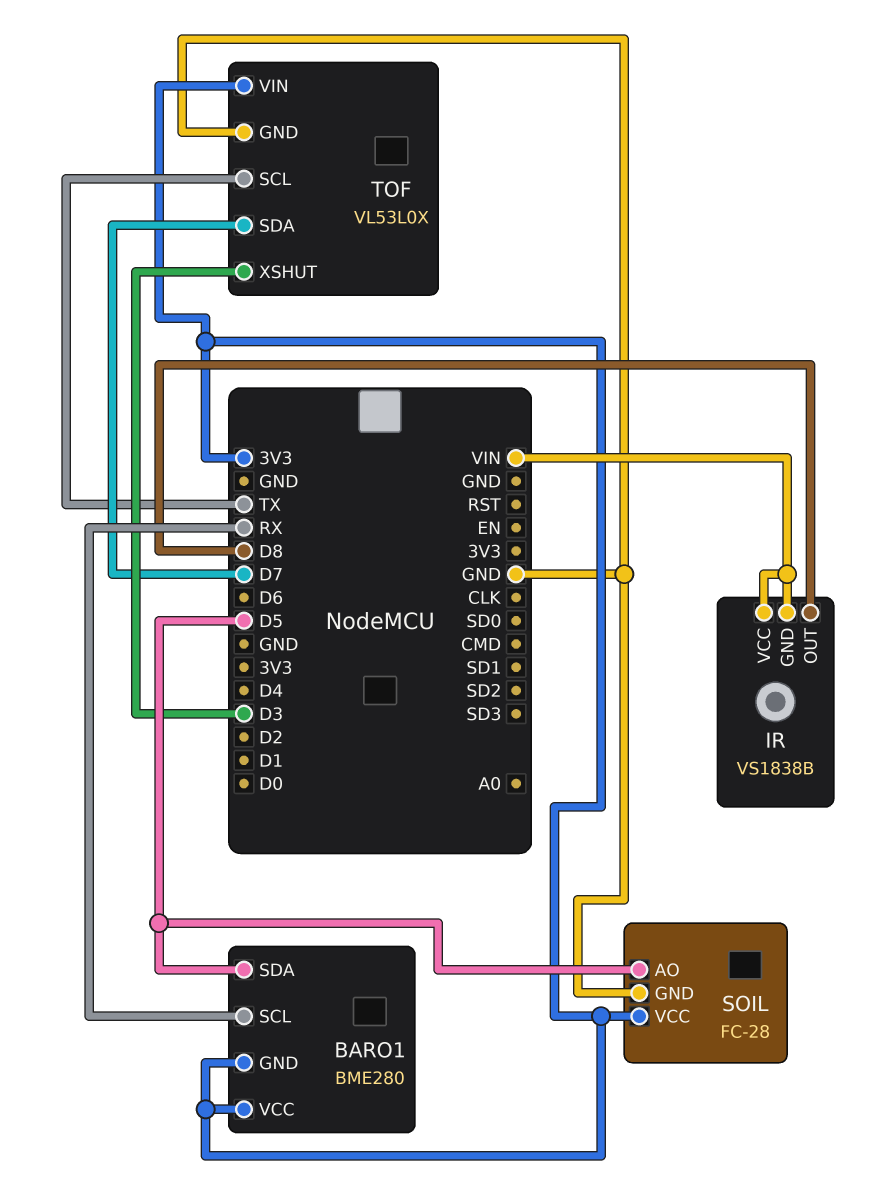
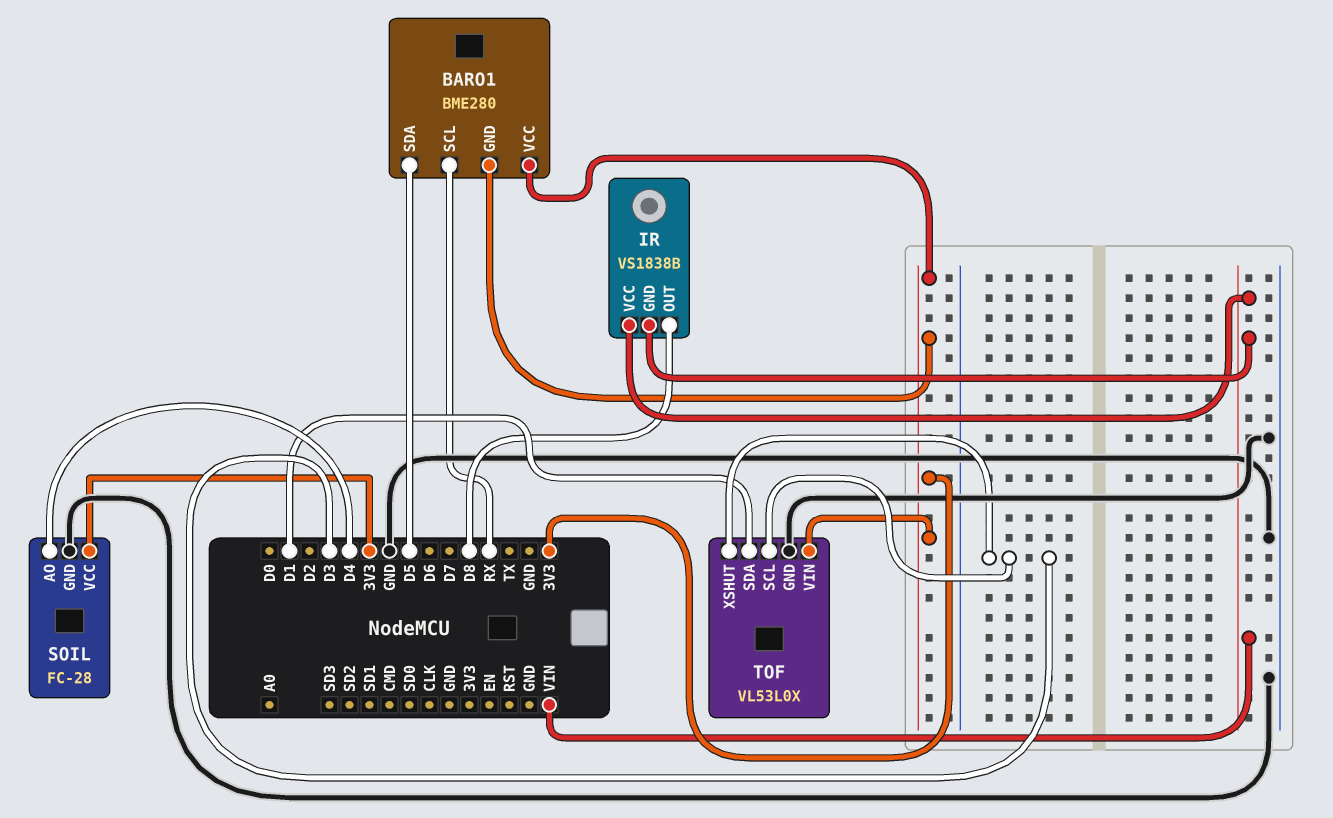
SOIL pin AO: D5 -> D4
TOF pin SCL: TX -> D3
TOF pin SDA: D7 -> D1

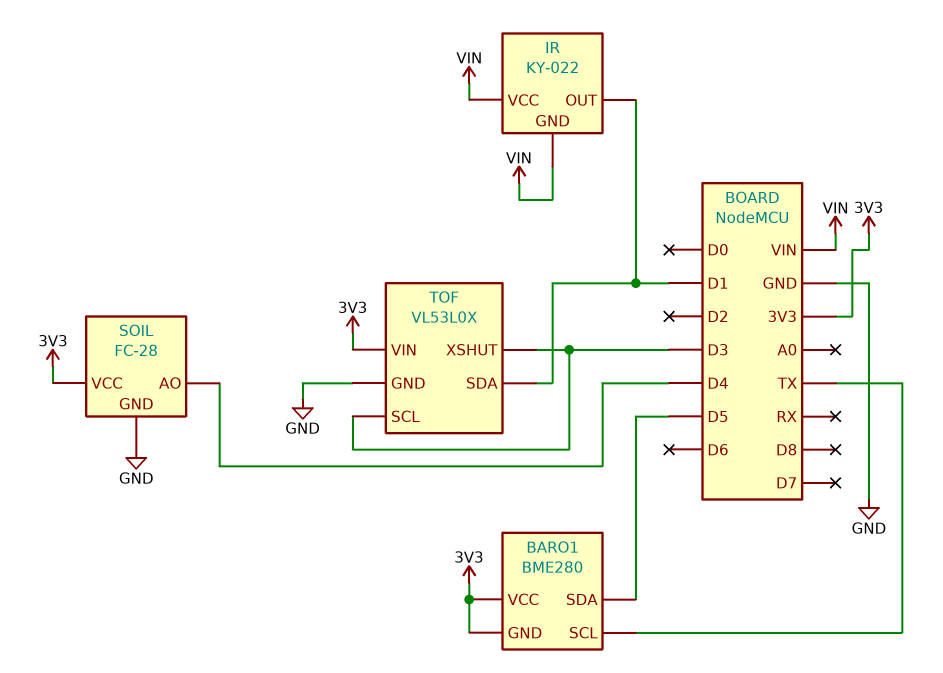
BARO1 pin SCL: RX -> TX
IR: VS1838B -> KY-022
IR pin OUT: D8 -> D1

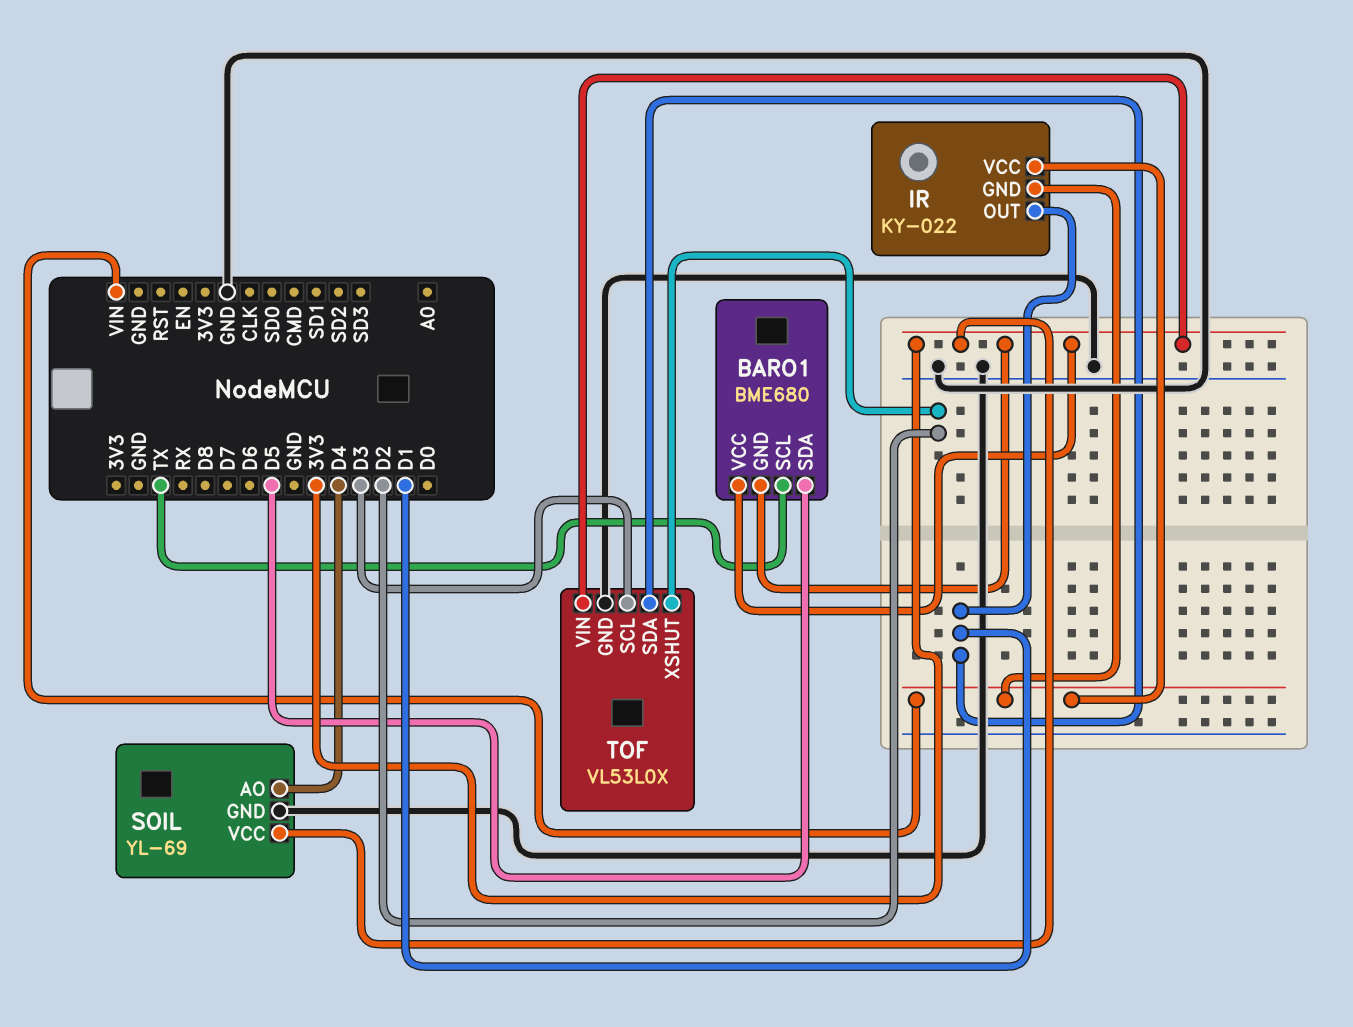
BARO1: BME280 -> BME680
SOIL: FC-28 -> YL-69
TOF pin XSHUT: D3 -> D2

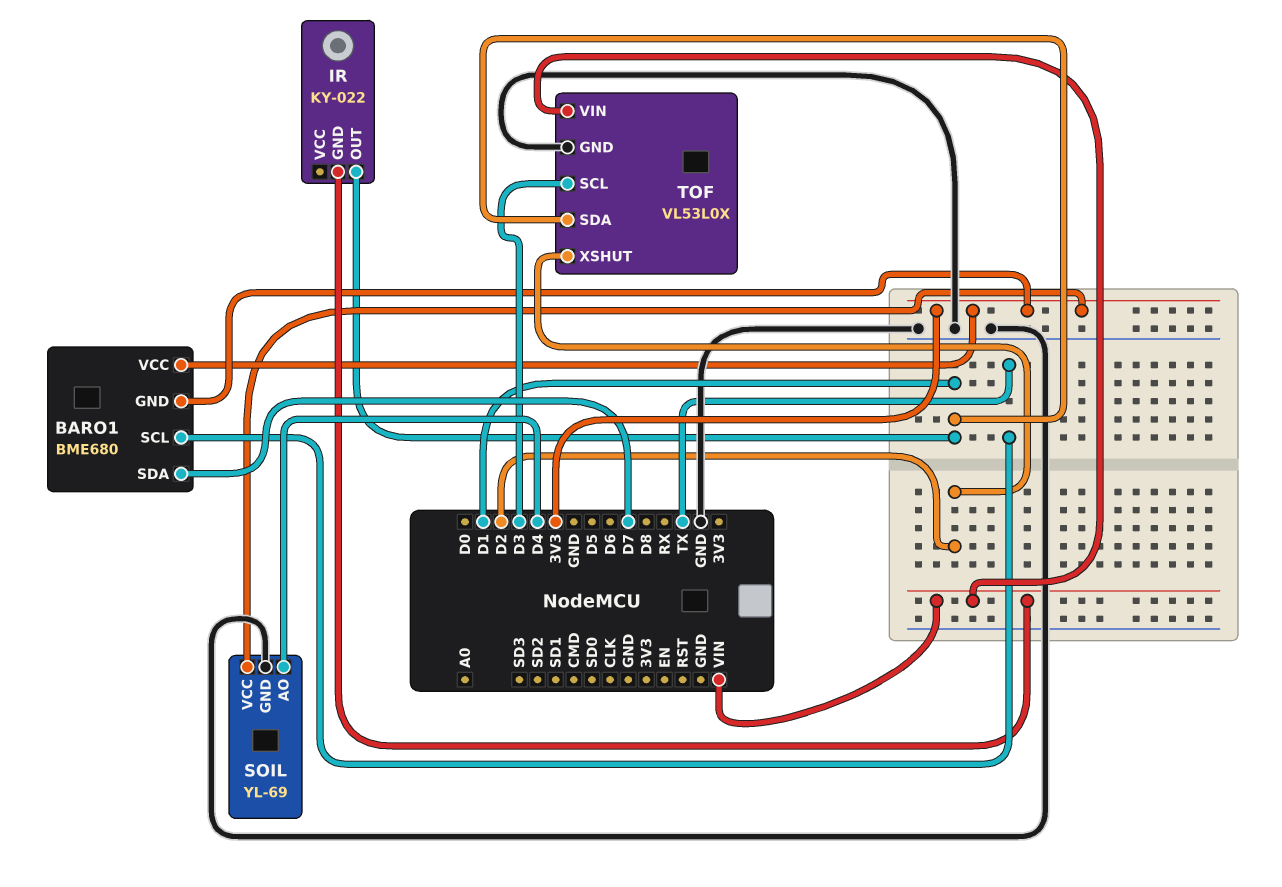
BARO1 pin SDA: D5 -> D7
IR pin VCC: VIN -> none
TOF pin VIN: 3V3 -> VIN

